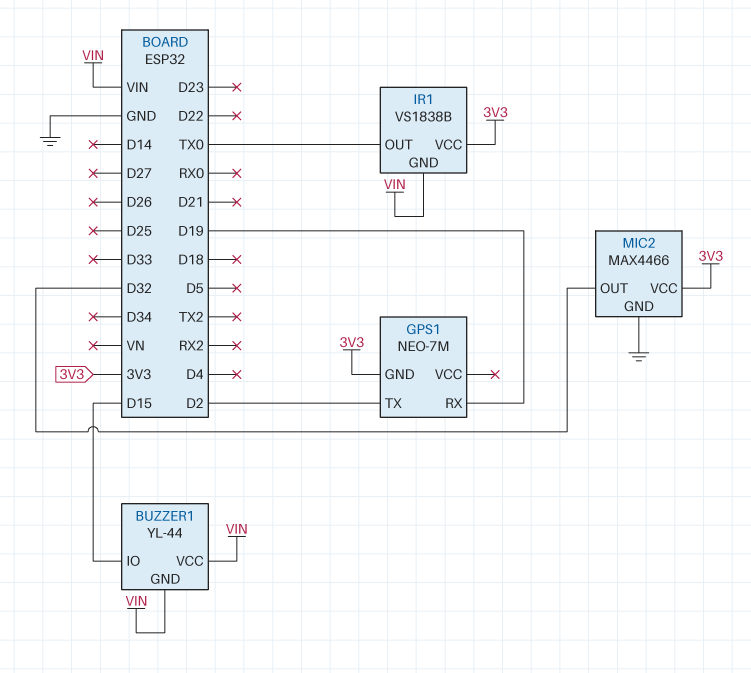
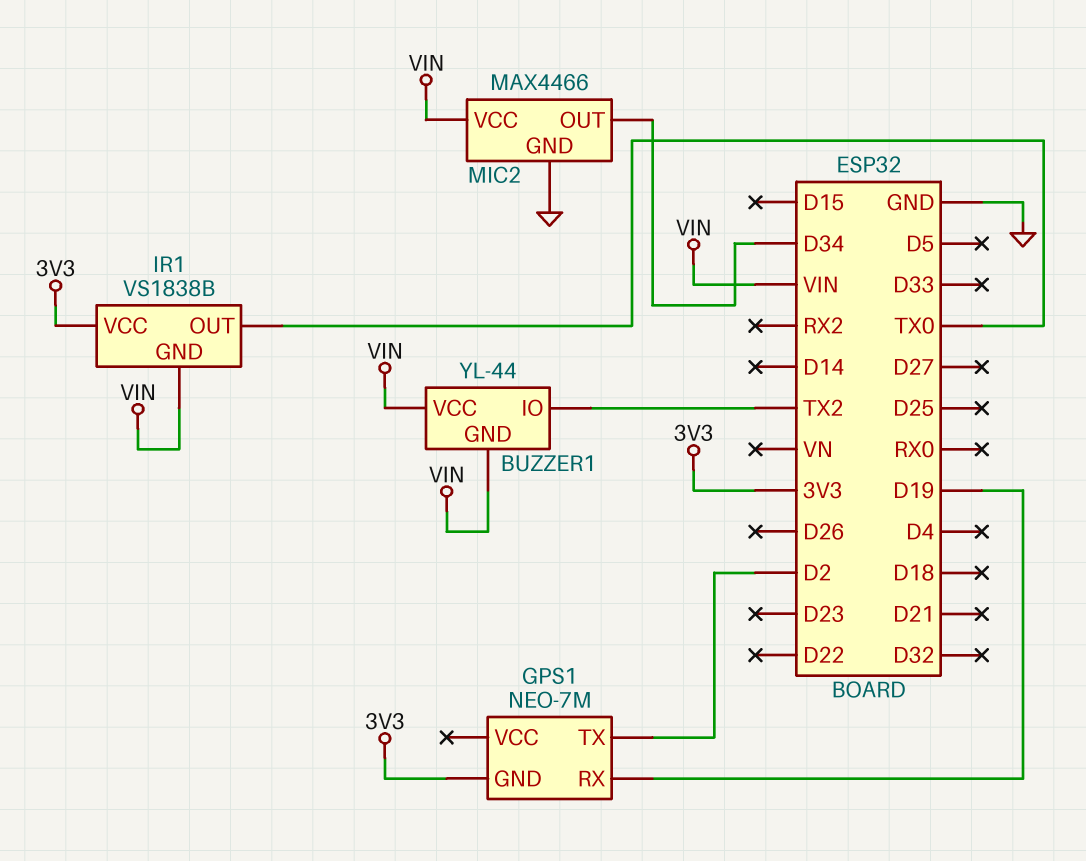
BUZZER1 pin IO: D15 -> TX2
MIC2 pin OUT: D32 -> D34
MIC2 pin VCC: 3V3 -> VIN

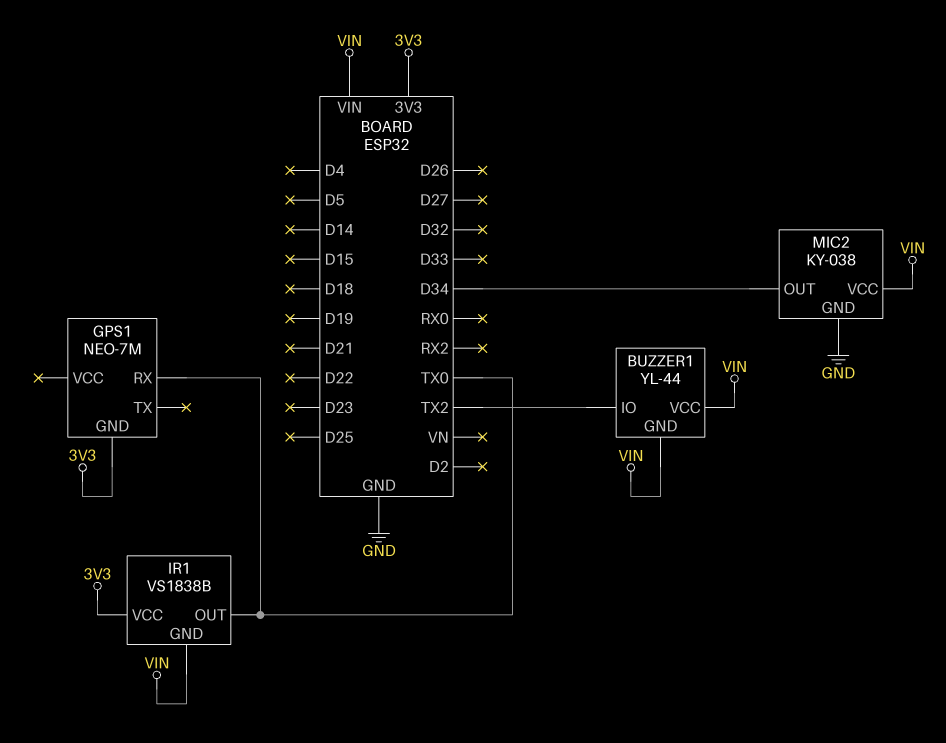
GPS1 pin RX: D19 -> TX0
GPS1 pin TX: D2 -> none
MIC2: MAX4466 -> KY-038

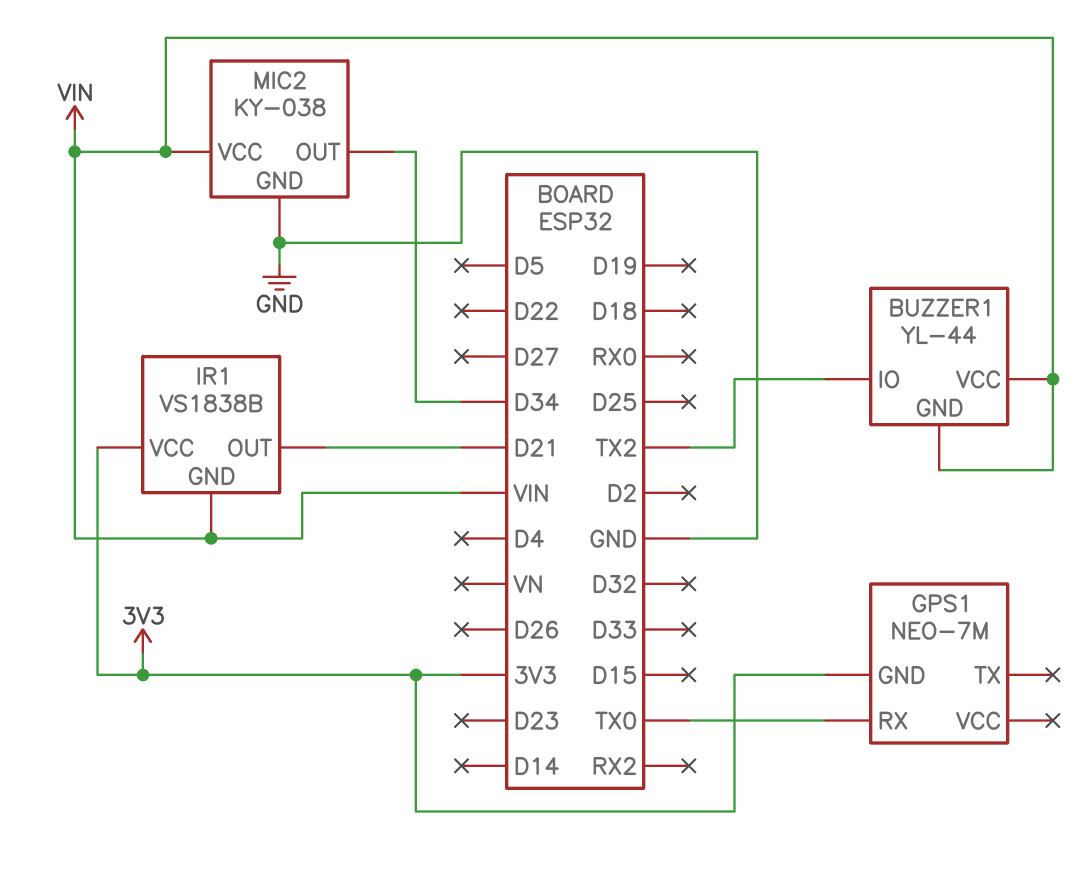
IR1 pin OUT: TX0 -> D21

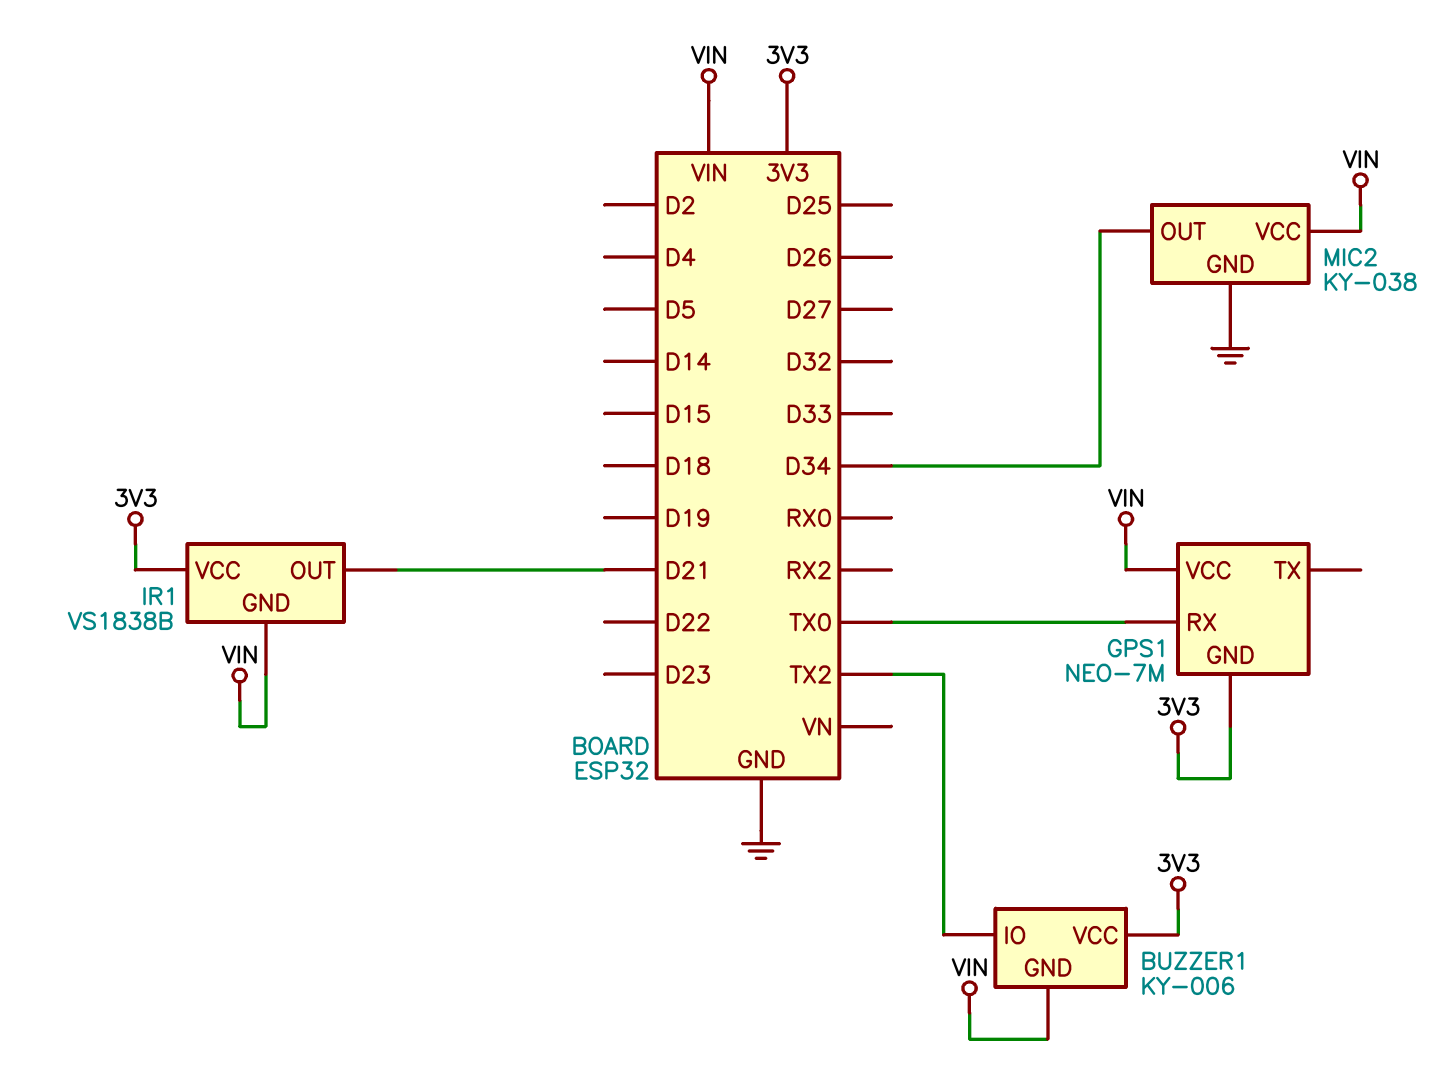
BUZZER1: YL-44 -> KY-006
BUZZER1 pin VCC: VIN -> 3V3
GPS1 pin VCC: none -> VIN

